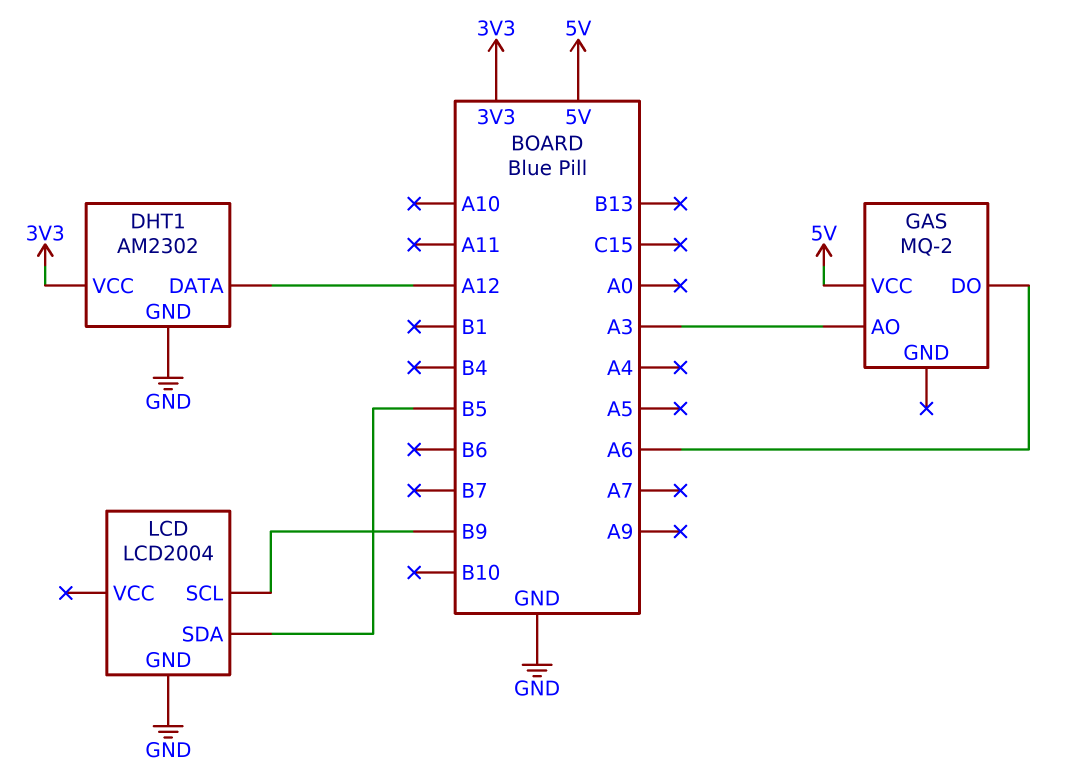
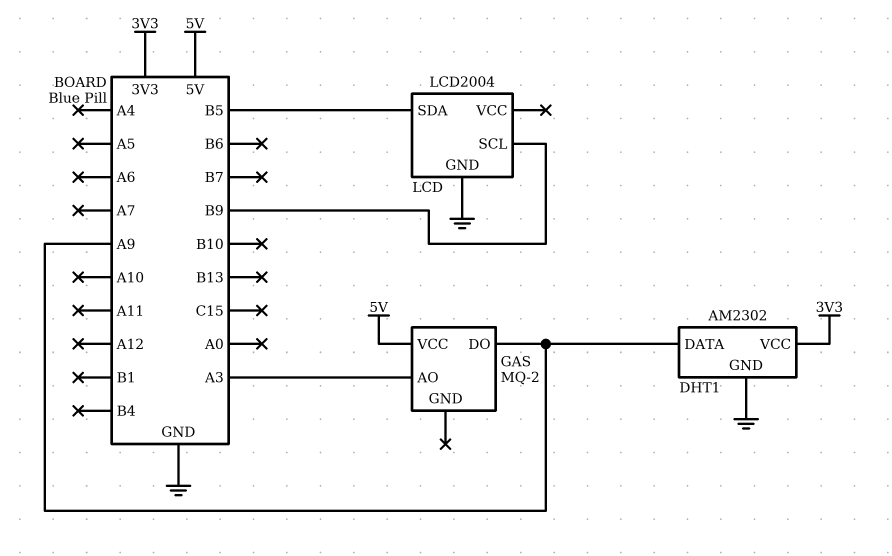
DHT1 pin DATA: A12 -> A9
GAS pin DO: A6 -> A9

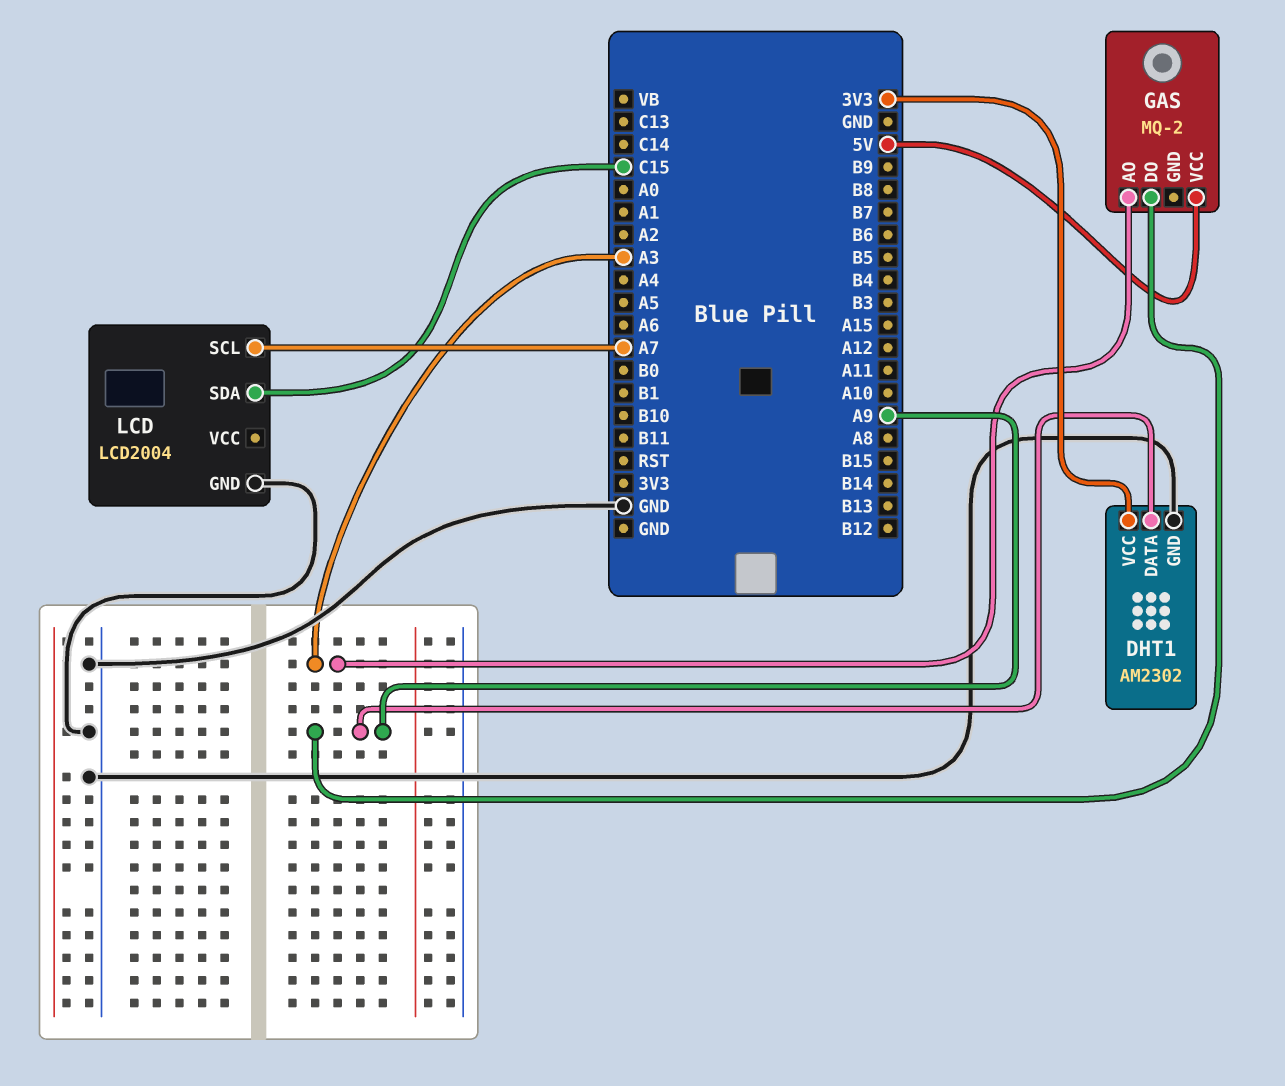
LCD pin SCL: B9 -> A7
LCD pin SDA: B5 -> C15

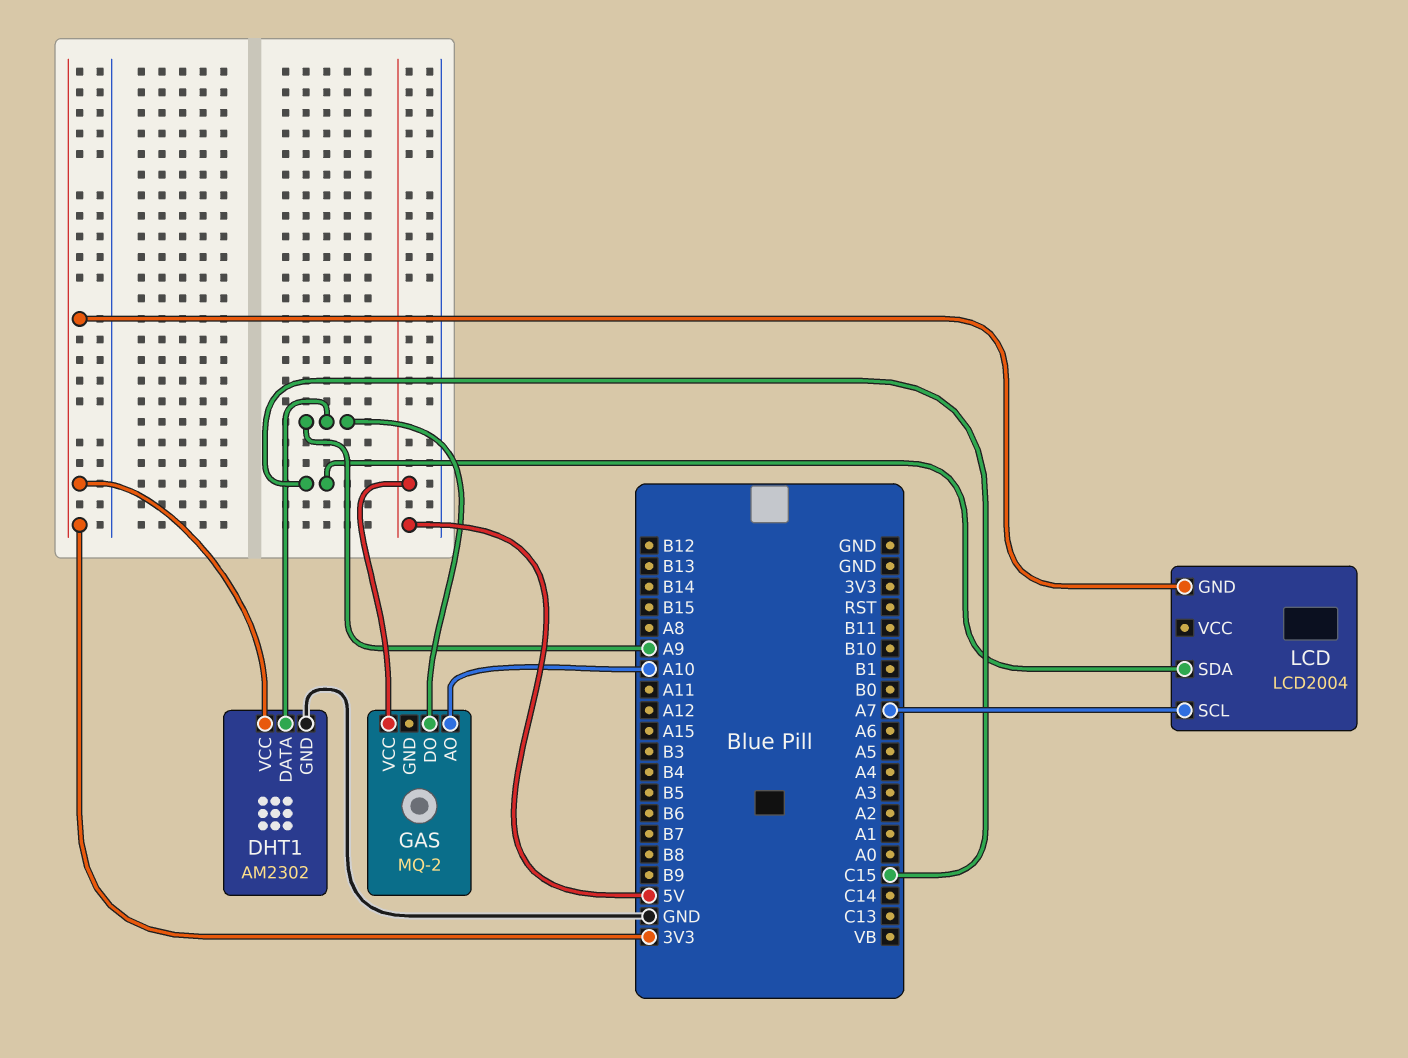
GAS pin AO: A3 -> A10
LCD pin GND: GND -> 3V3

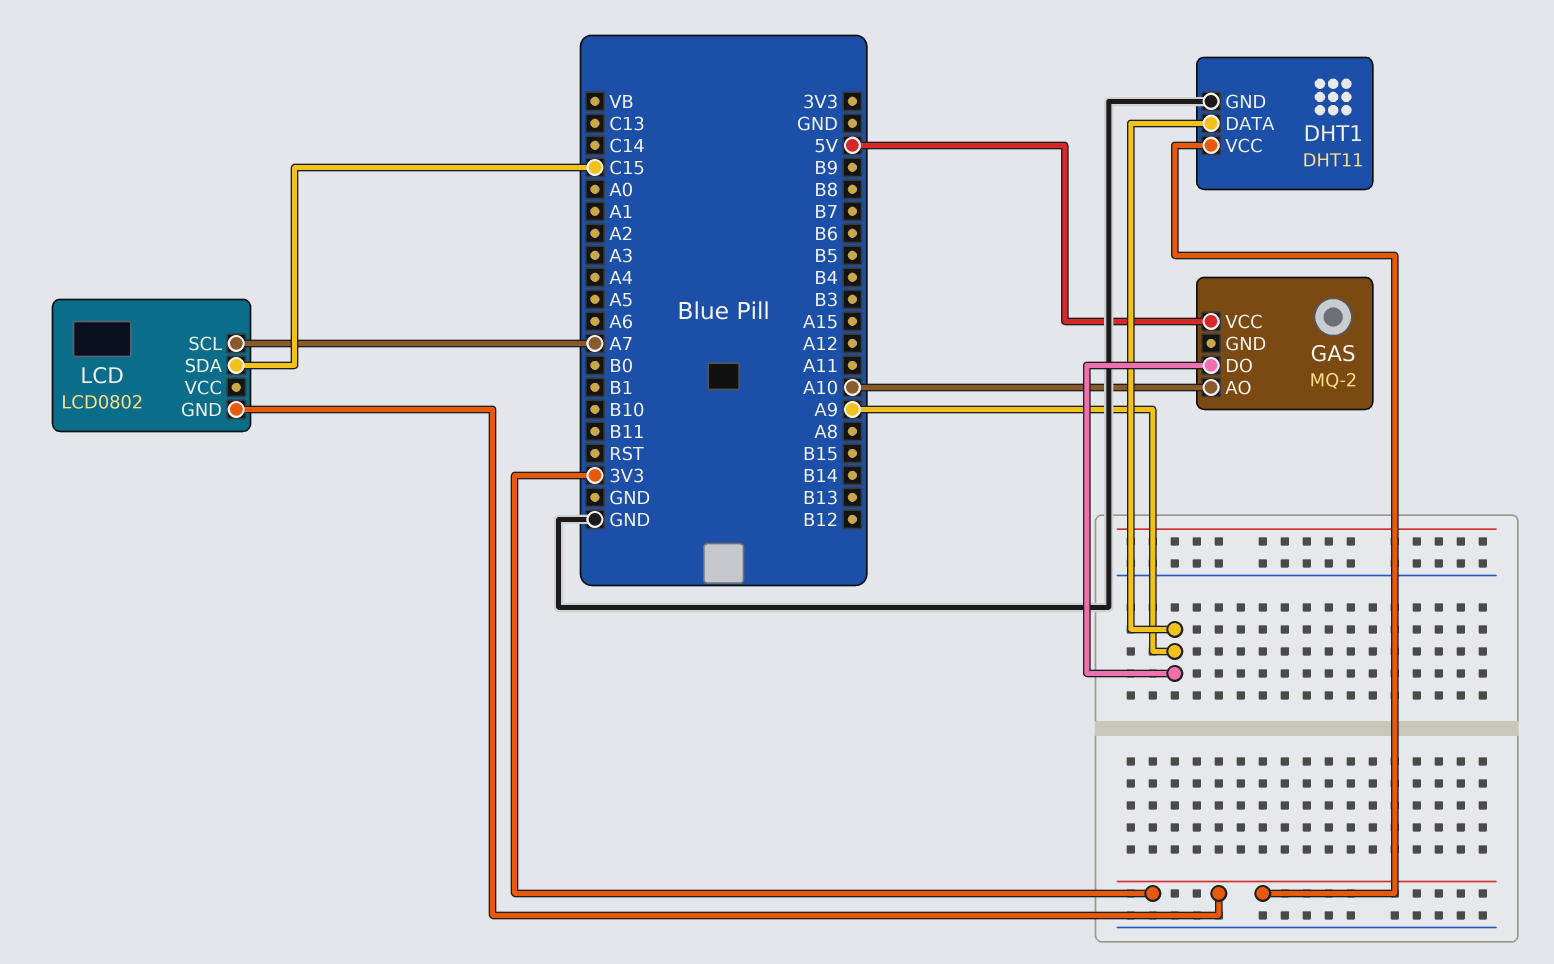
DHT1: AM2302 -> DHT11
LCD: LCD2004 -> LCD0802

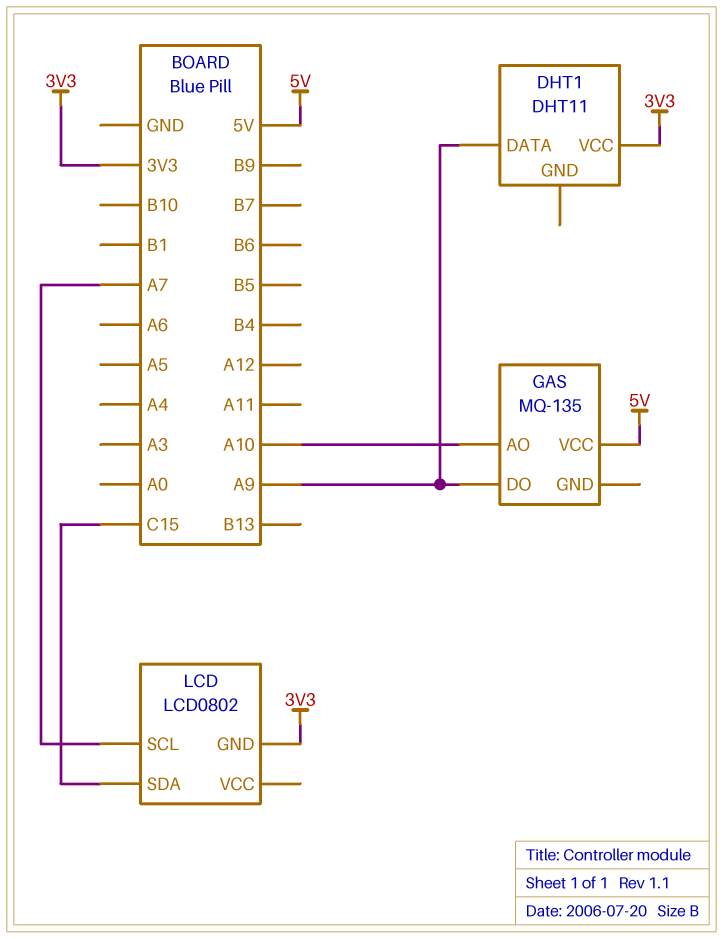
DHT1 pin GND: GND -> none
GAS: MQ-2 -> MQ-135

